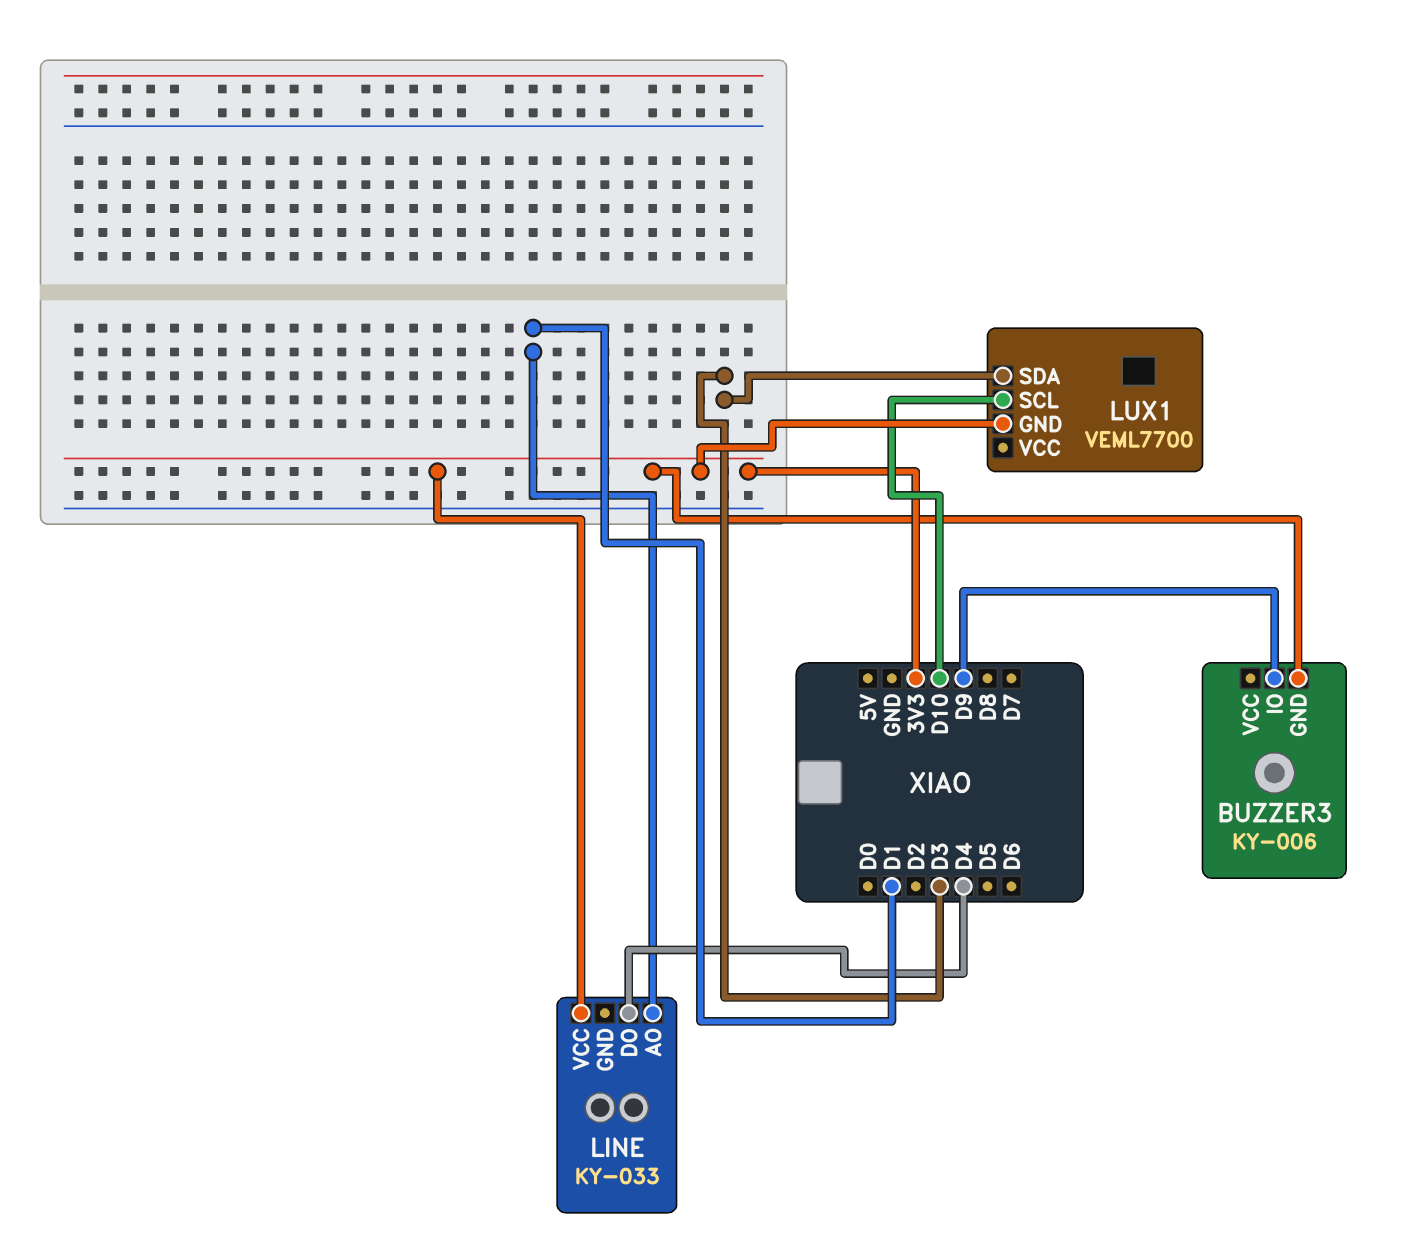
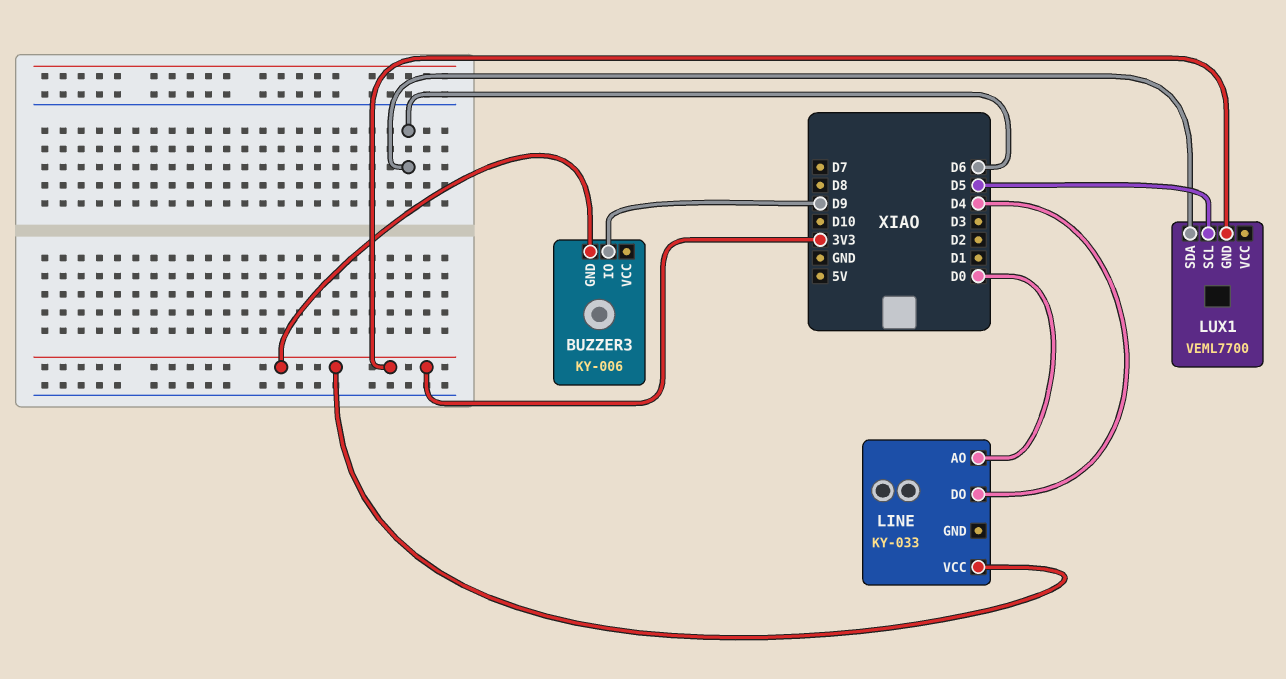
LINE pin AO: D1 -> D0
LUX1 pin SCL: D10 -> D5
LUX1 pin SDA: D3 -> D6

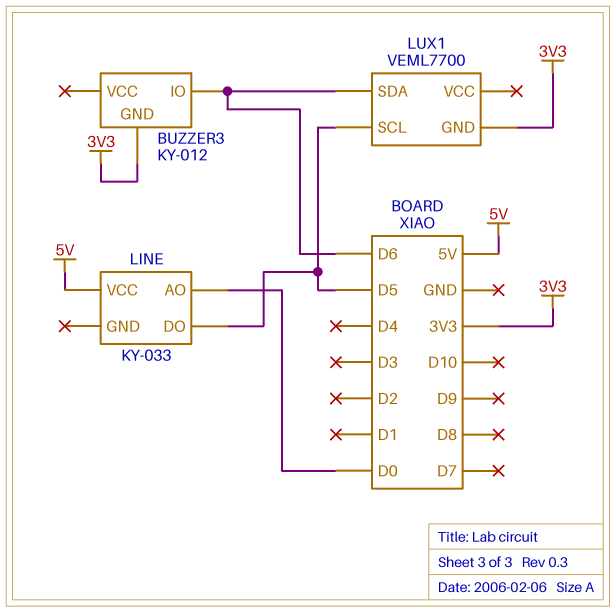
BUZZER3: KY-006 -> KY-012
BUZZER3 pin IO: D9 -> D6
LINE pin DO: D4 -> D5
LINE pin VCC: 3V3 -> 5V

